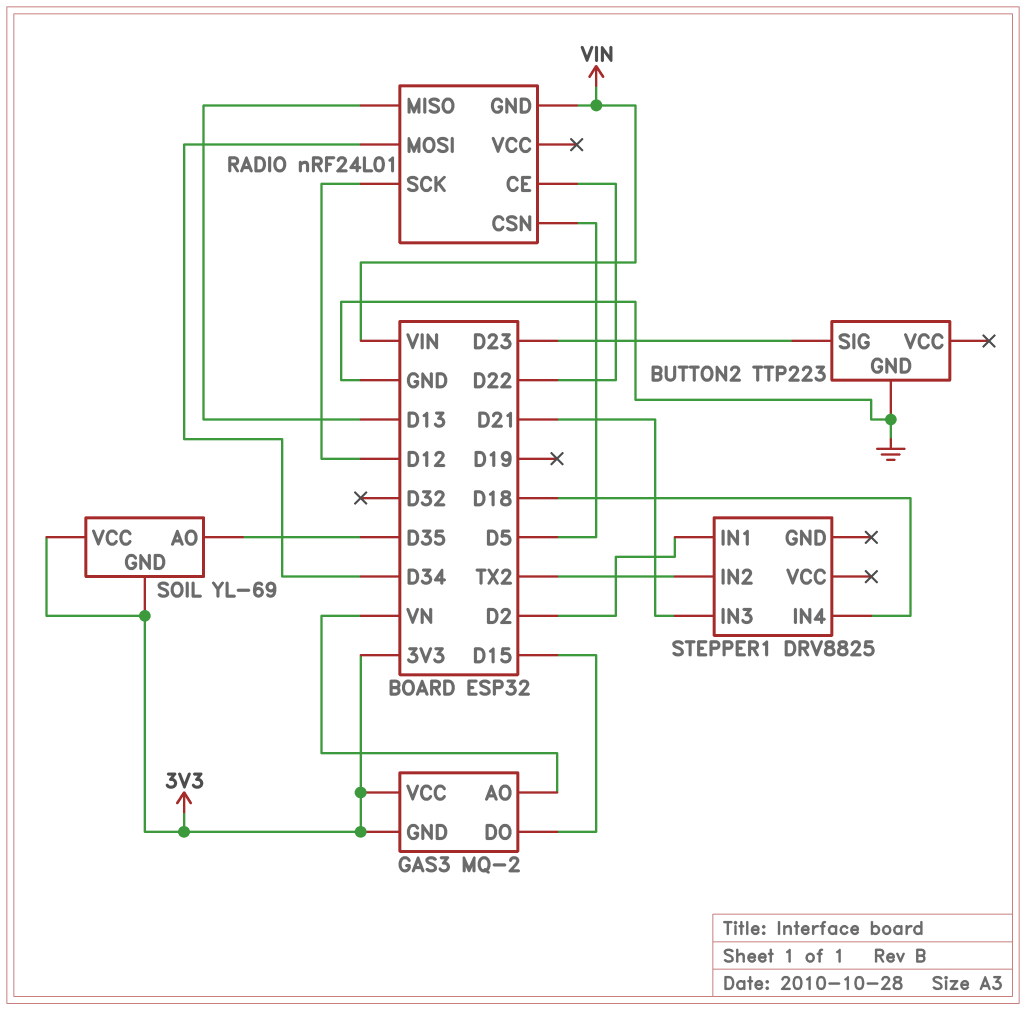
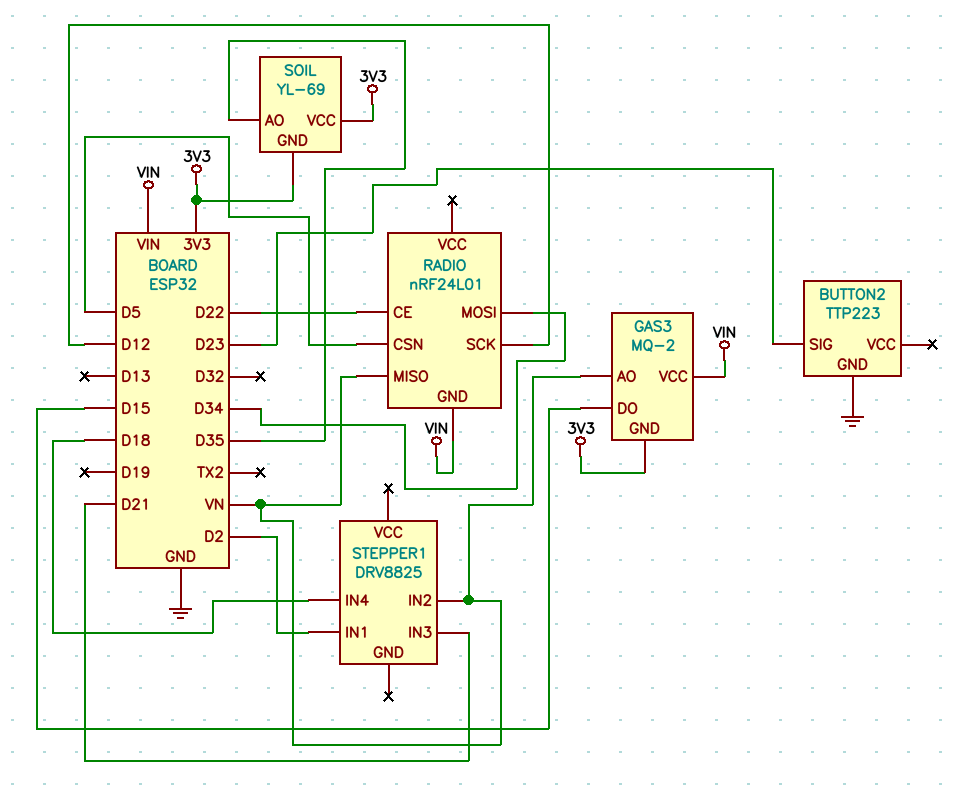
GAS3 pin VCC: 3V3 -> VIN
RADIO pin MISO: D13 -> VN
STEPPER1 pin IN2: TX2 -> VN

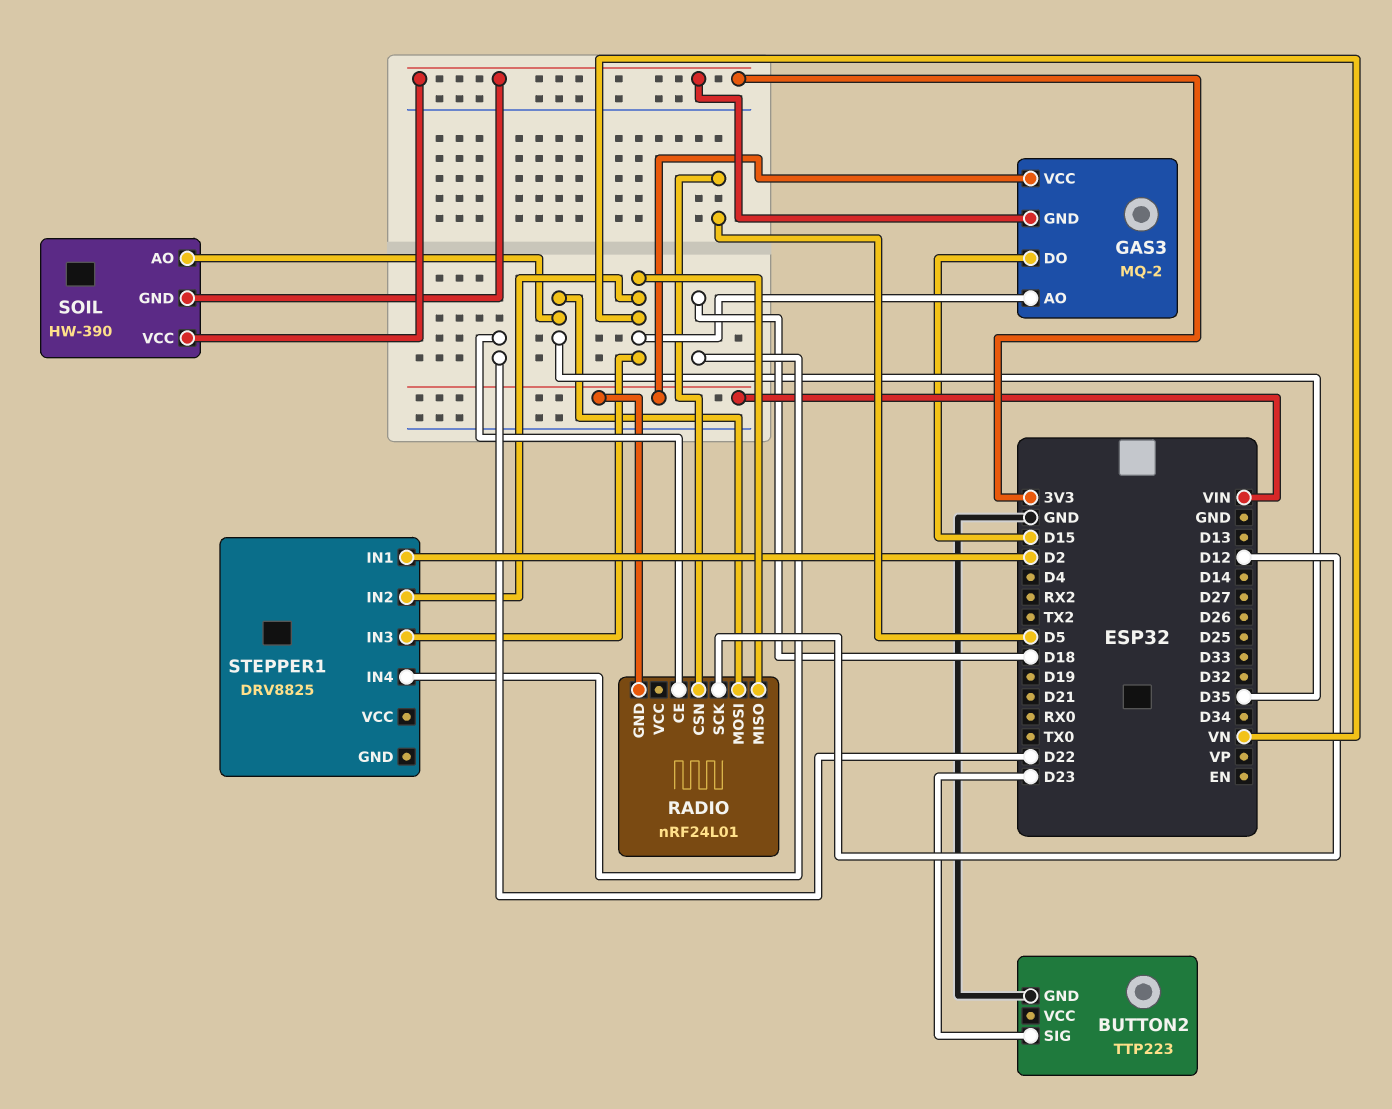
RADIO pin MOSI: D34 -> D35
SOIL: YL-69 -> HW-390
STEPPER1 pin IN3: D21 -> VN

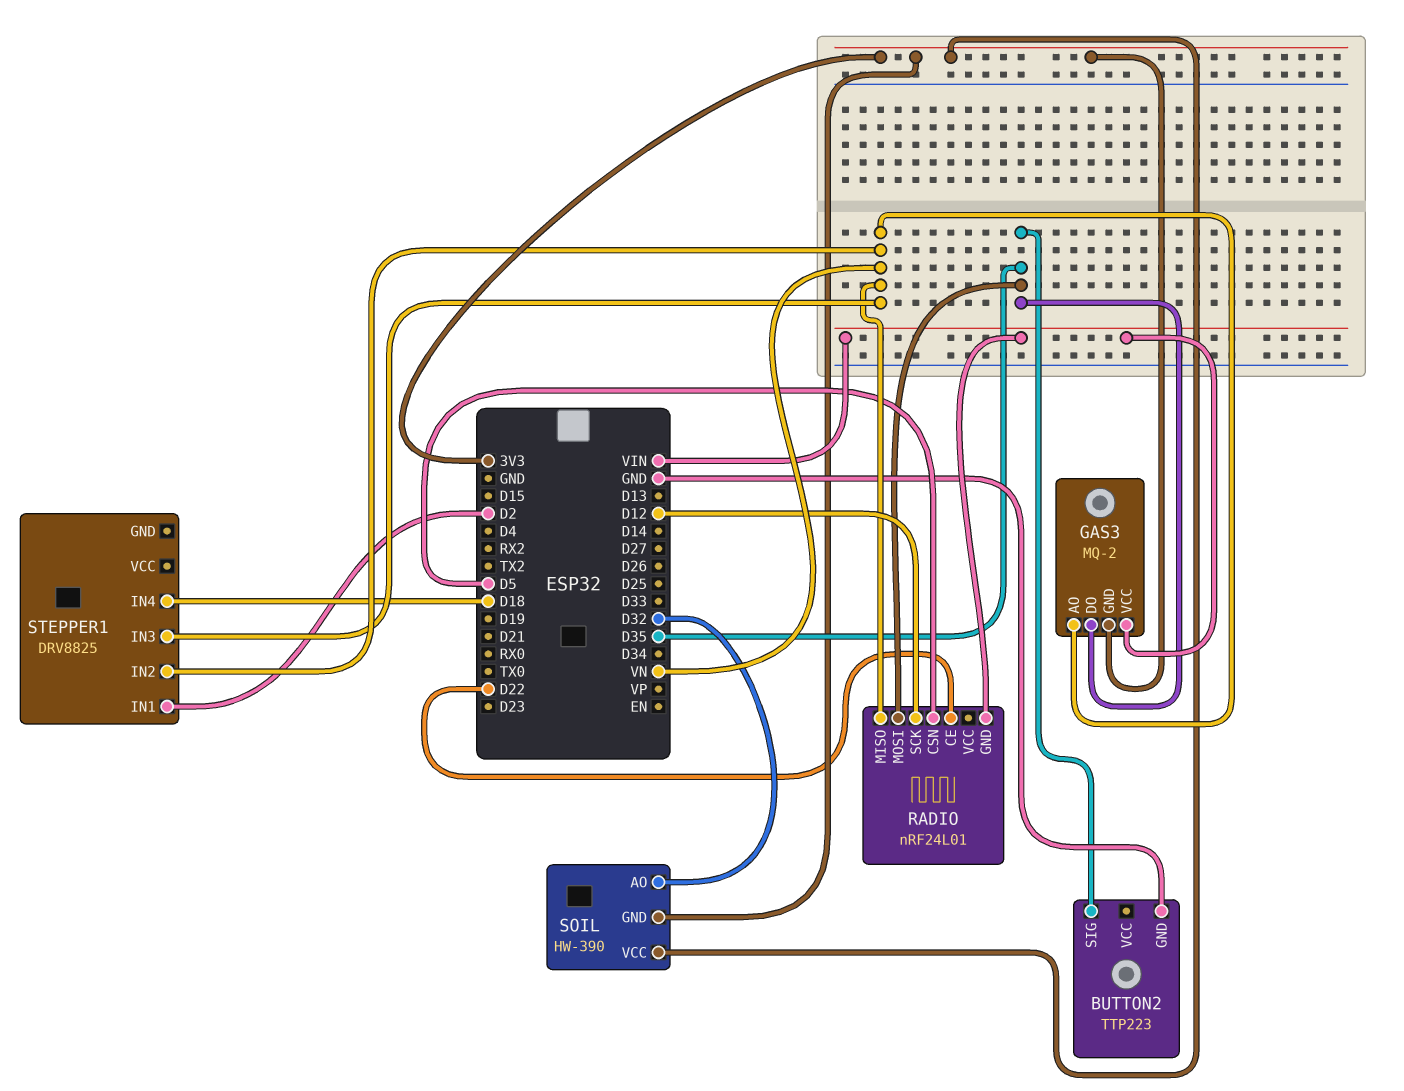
BUTTON2 pin SIG: D23 -> D35
GAS3 pin DO: D15 -> D35
SOIL pin AO: D35 -> D32

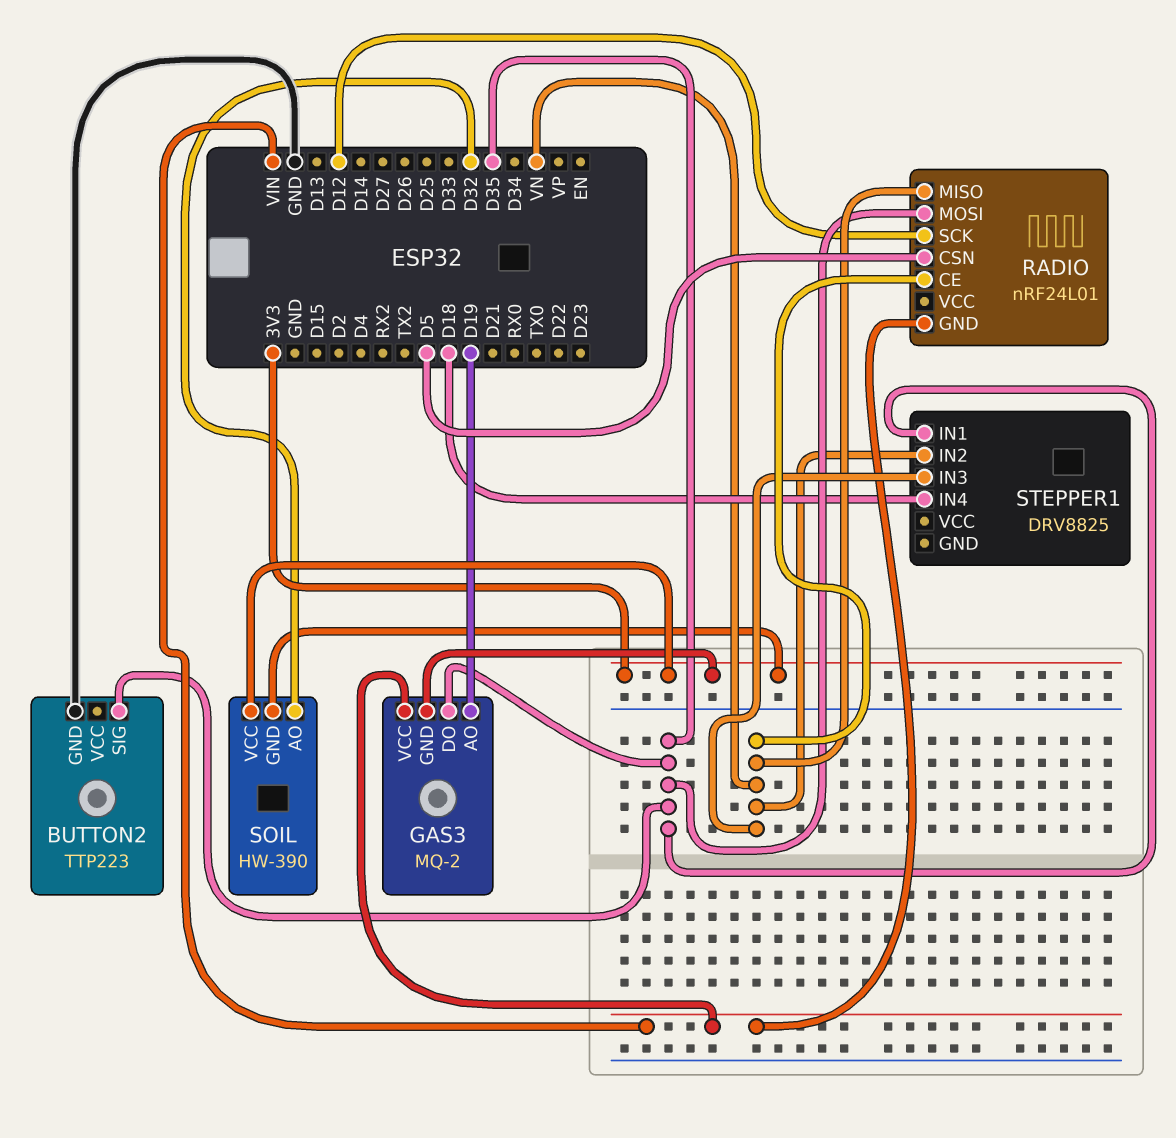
GAS3 pin AO: VN -> D19
RADIO pin CE: D22 -> VN
STEPPER1 pin IN1: D2 -> D35

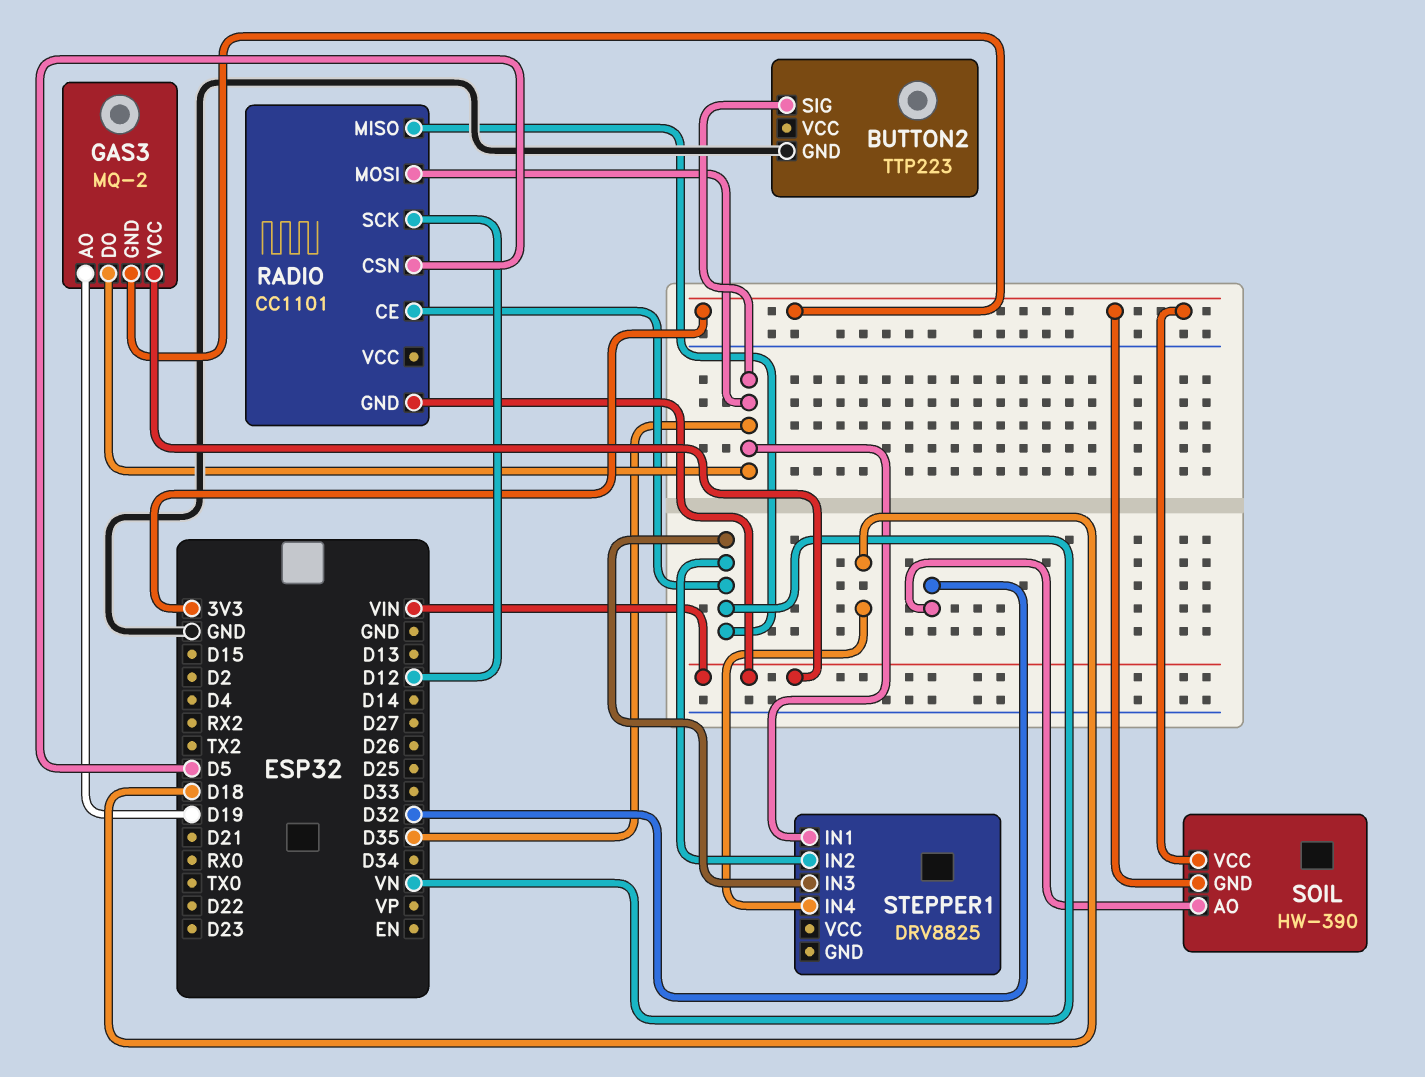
RADIO: nRF24L01 -> CC1101

